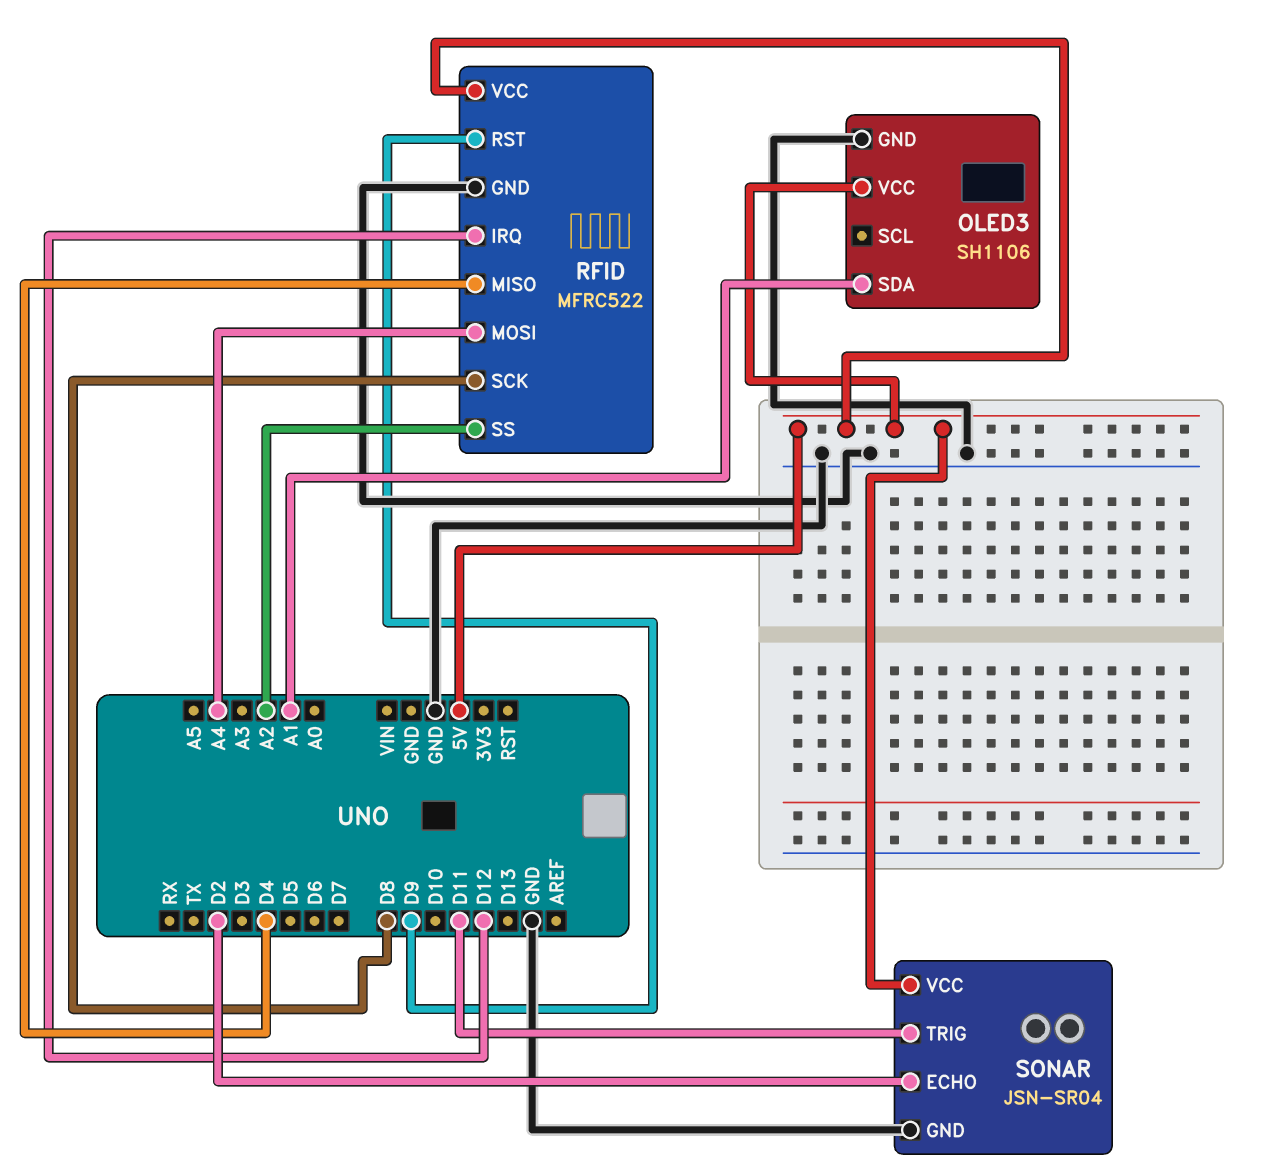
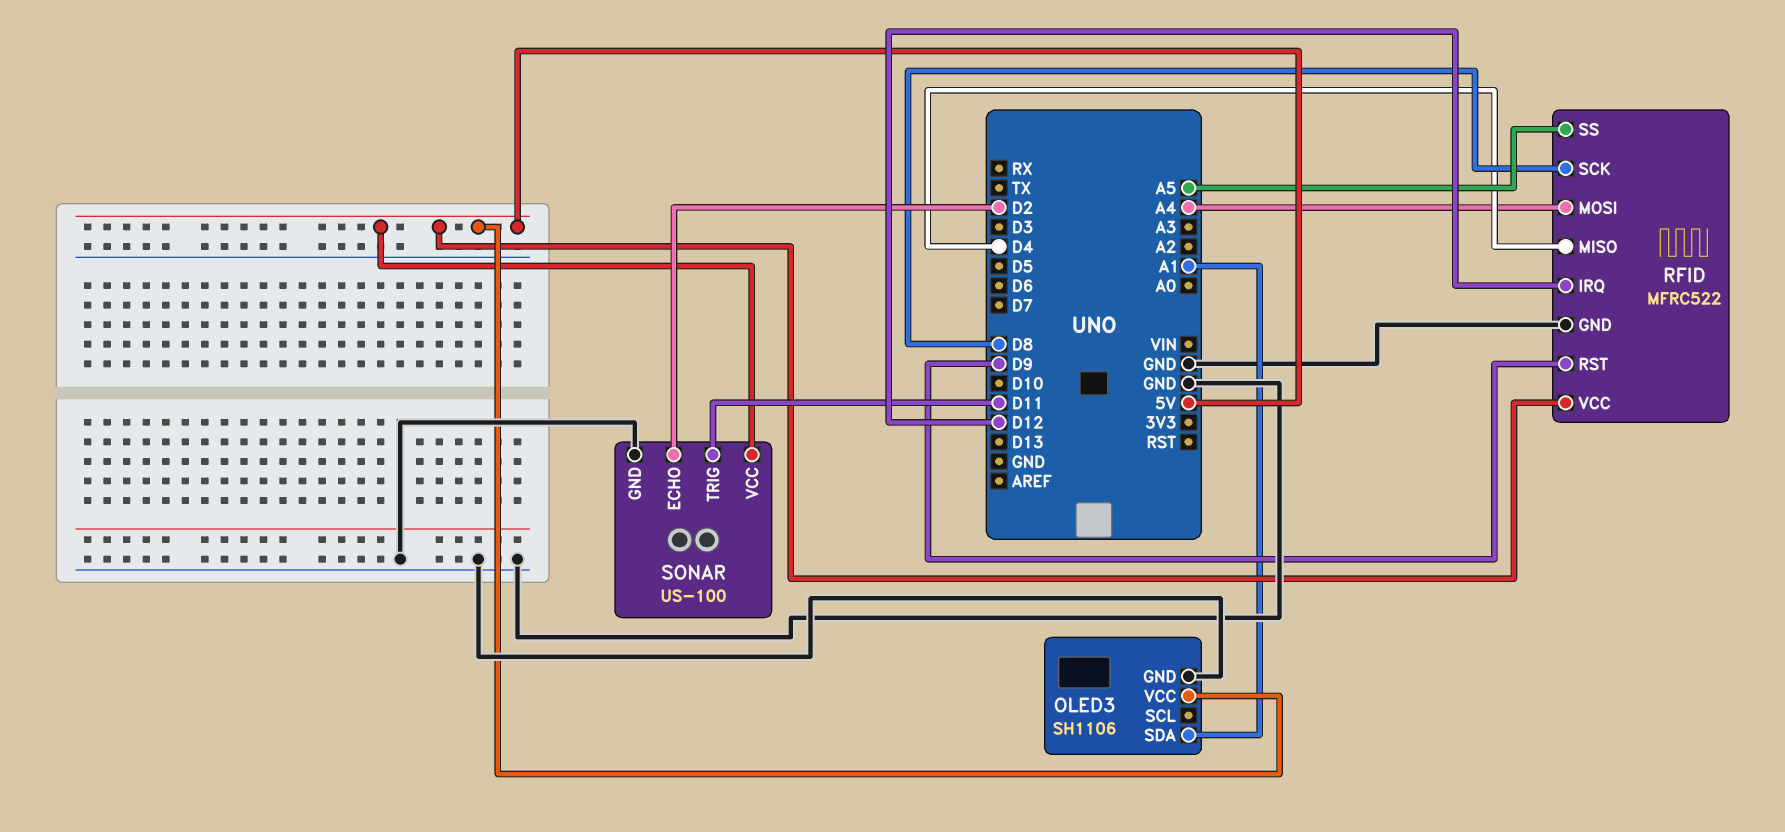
RFID pin SS: A2 -> A5
SONAR: JSN-SR04 -> US-100

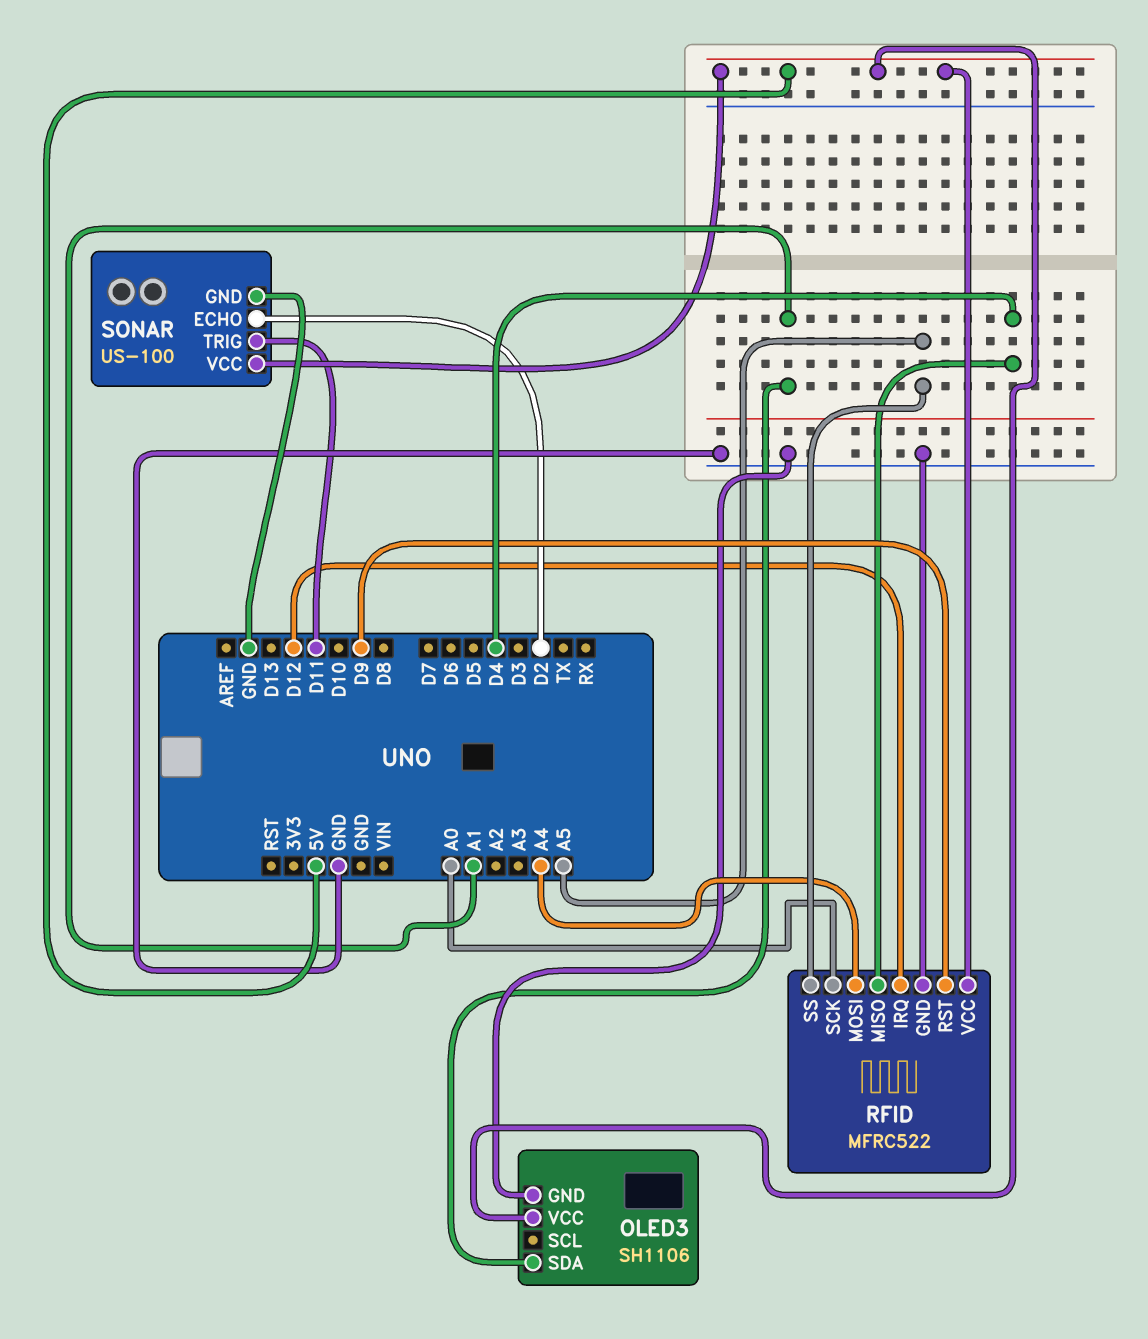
RFID pin SCK: D8 -> A0

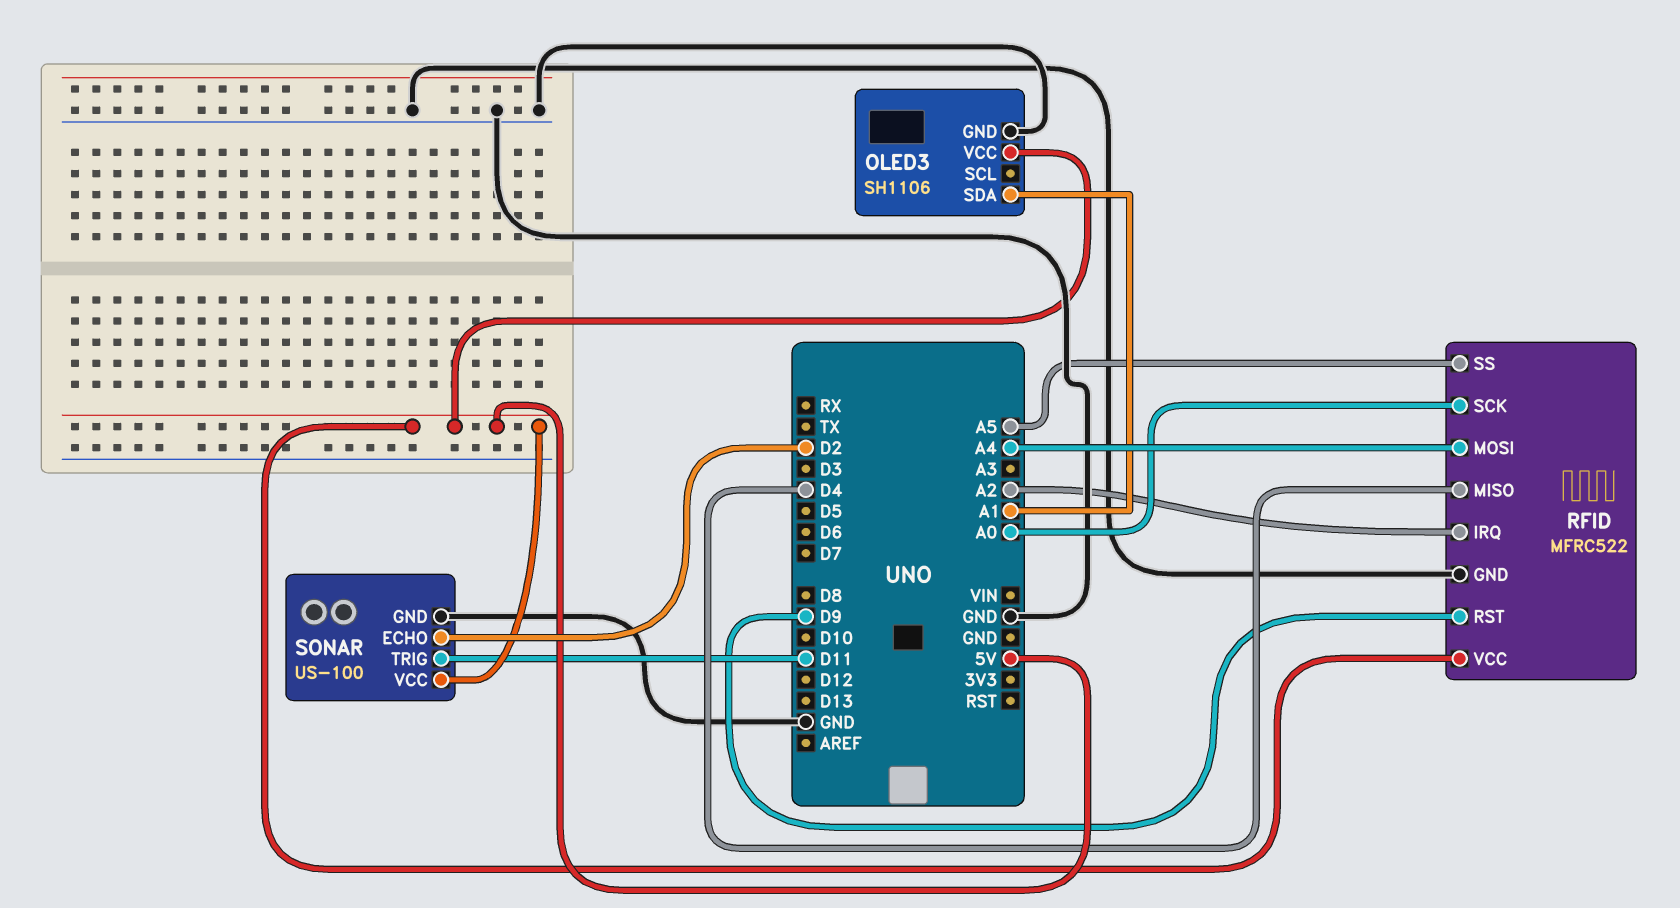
RFID pin IRQ: D12 -> A2

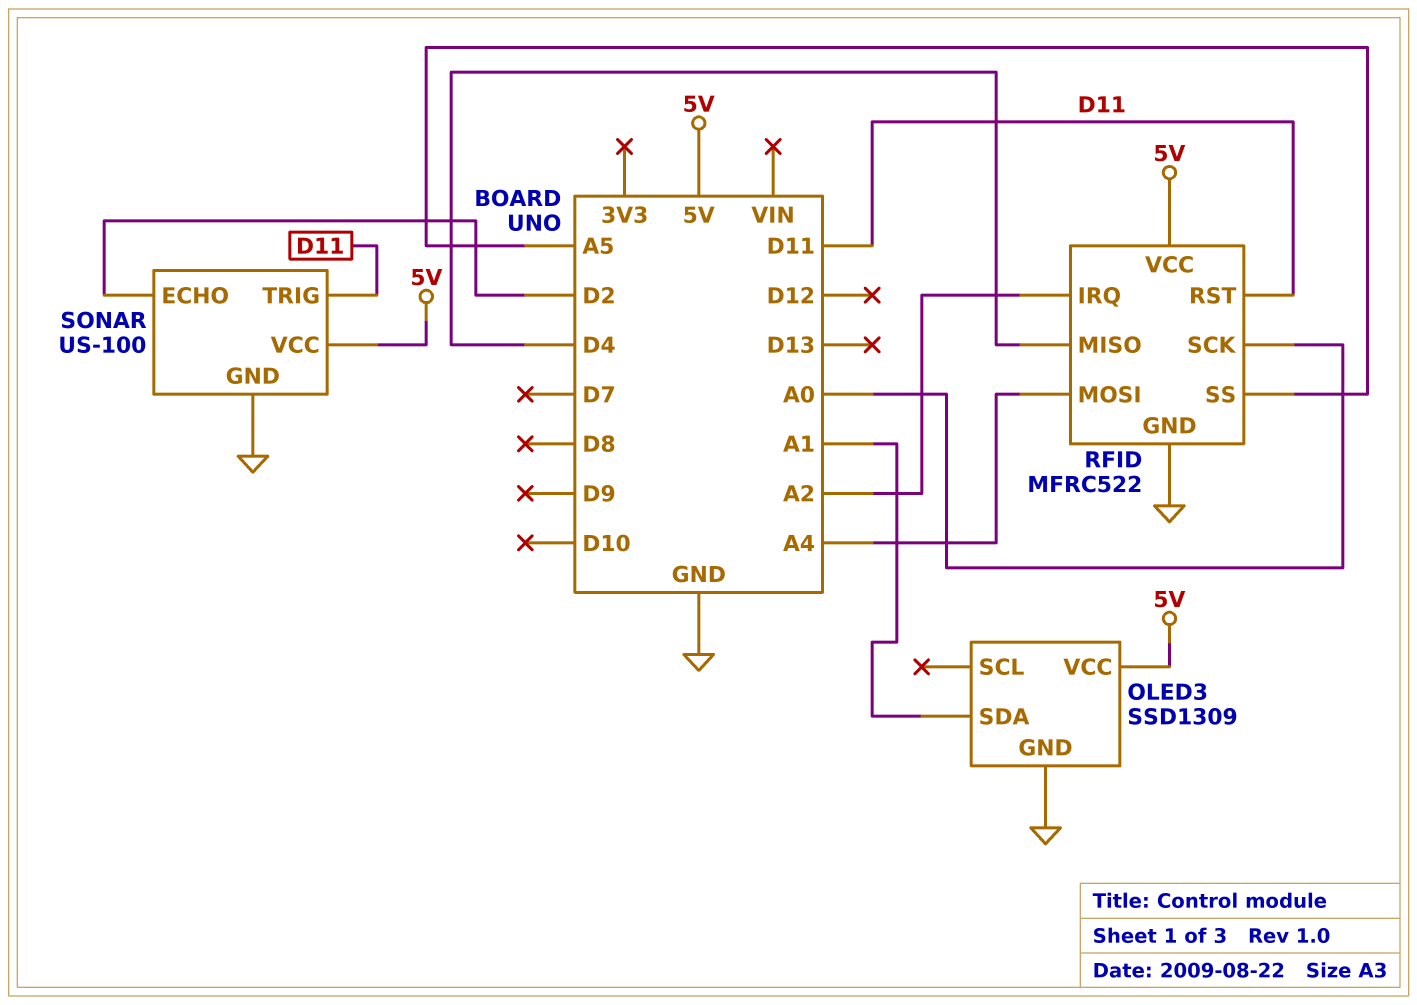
OLED3: SH1106 -> SSD1309
RFID pin RST: D9 -> D11

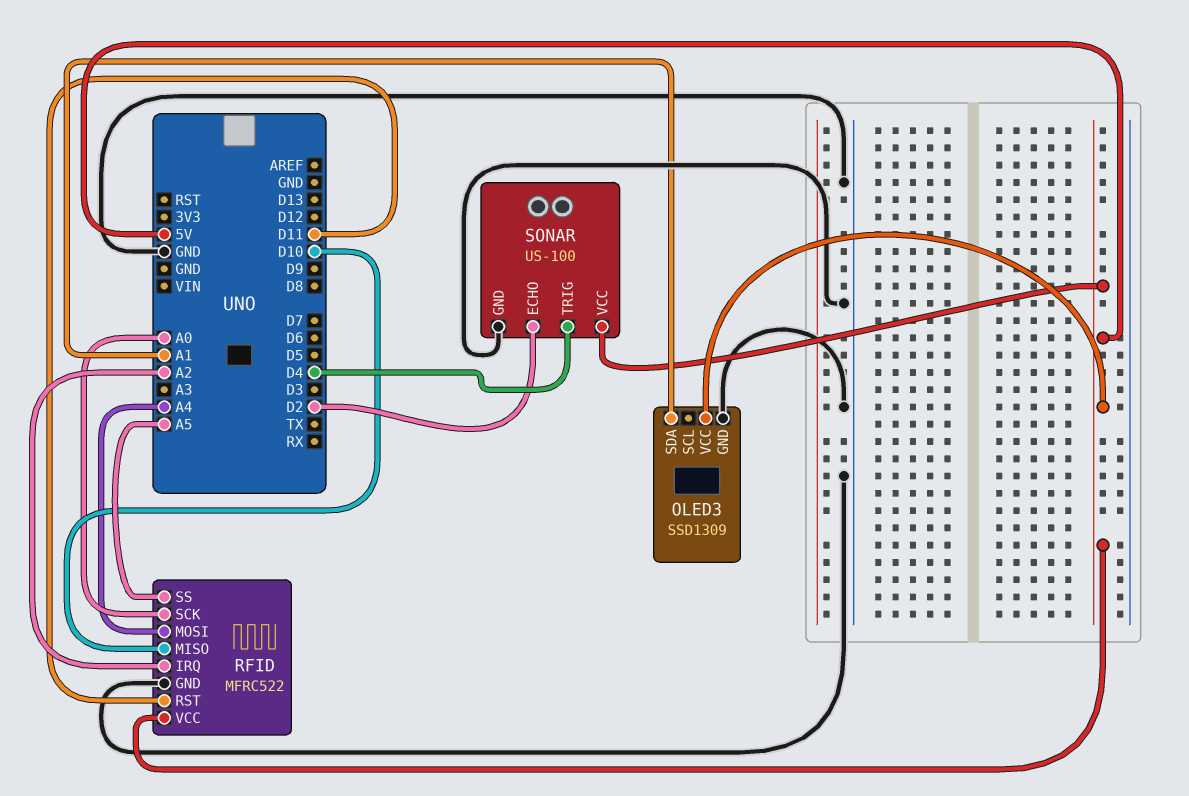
RFID pin MISO: D4 -> D10
SONAR pin TRIG: D11 -> D4

